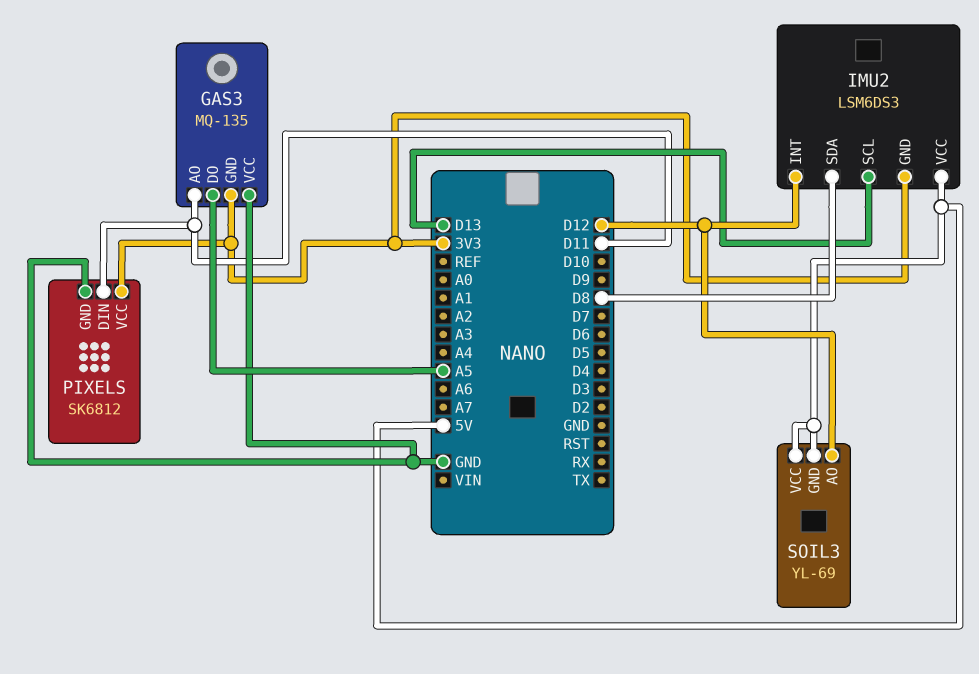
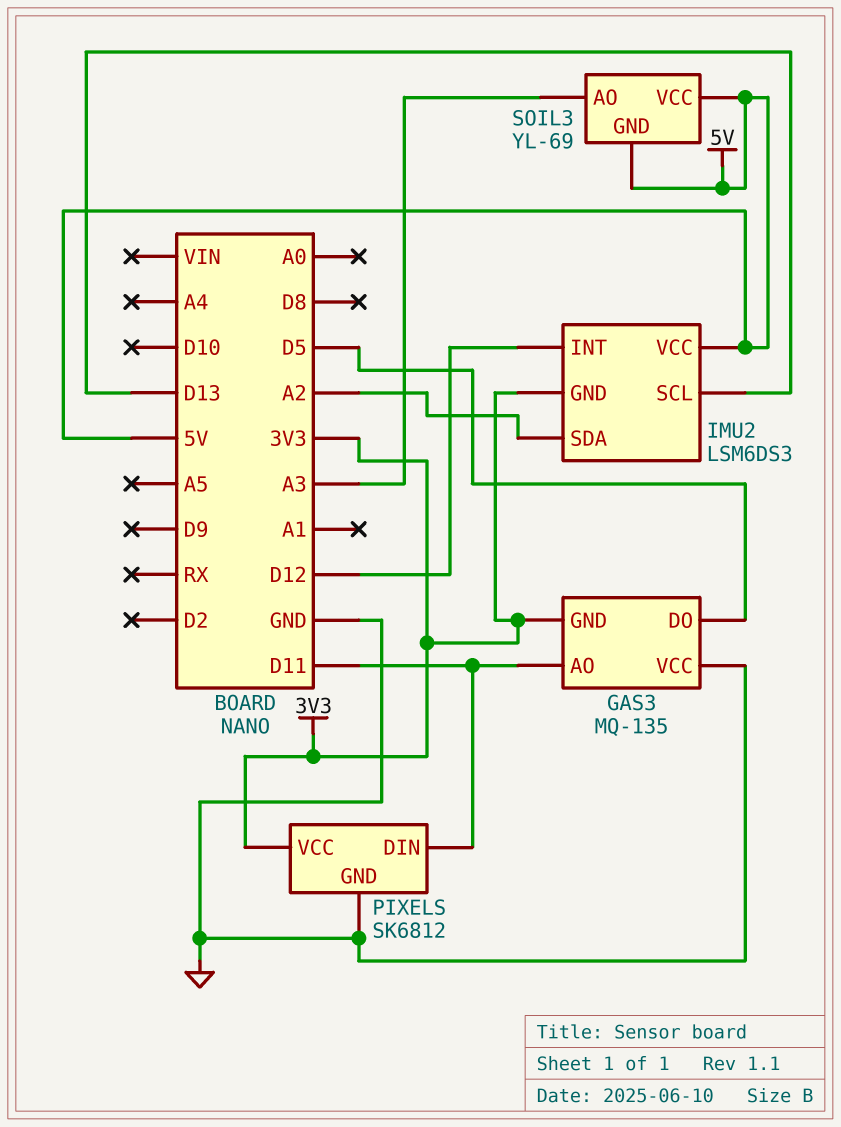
GAS3 pin DO: A5 -> D5
IMU2 pin SDA: D8 -> A2
SOIL3 pin AO: D12 -> A3

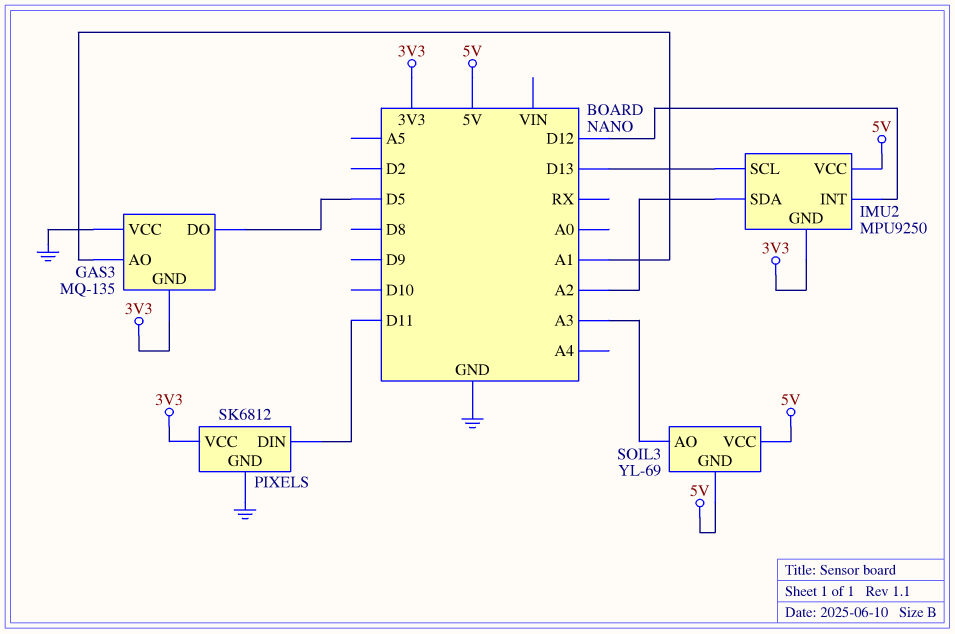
GAS3 pin AO: D11 -> A1
IMU2: LSM6DS3 -> MPU9250

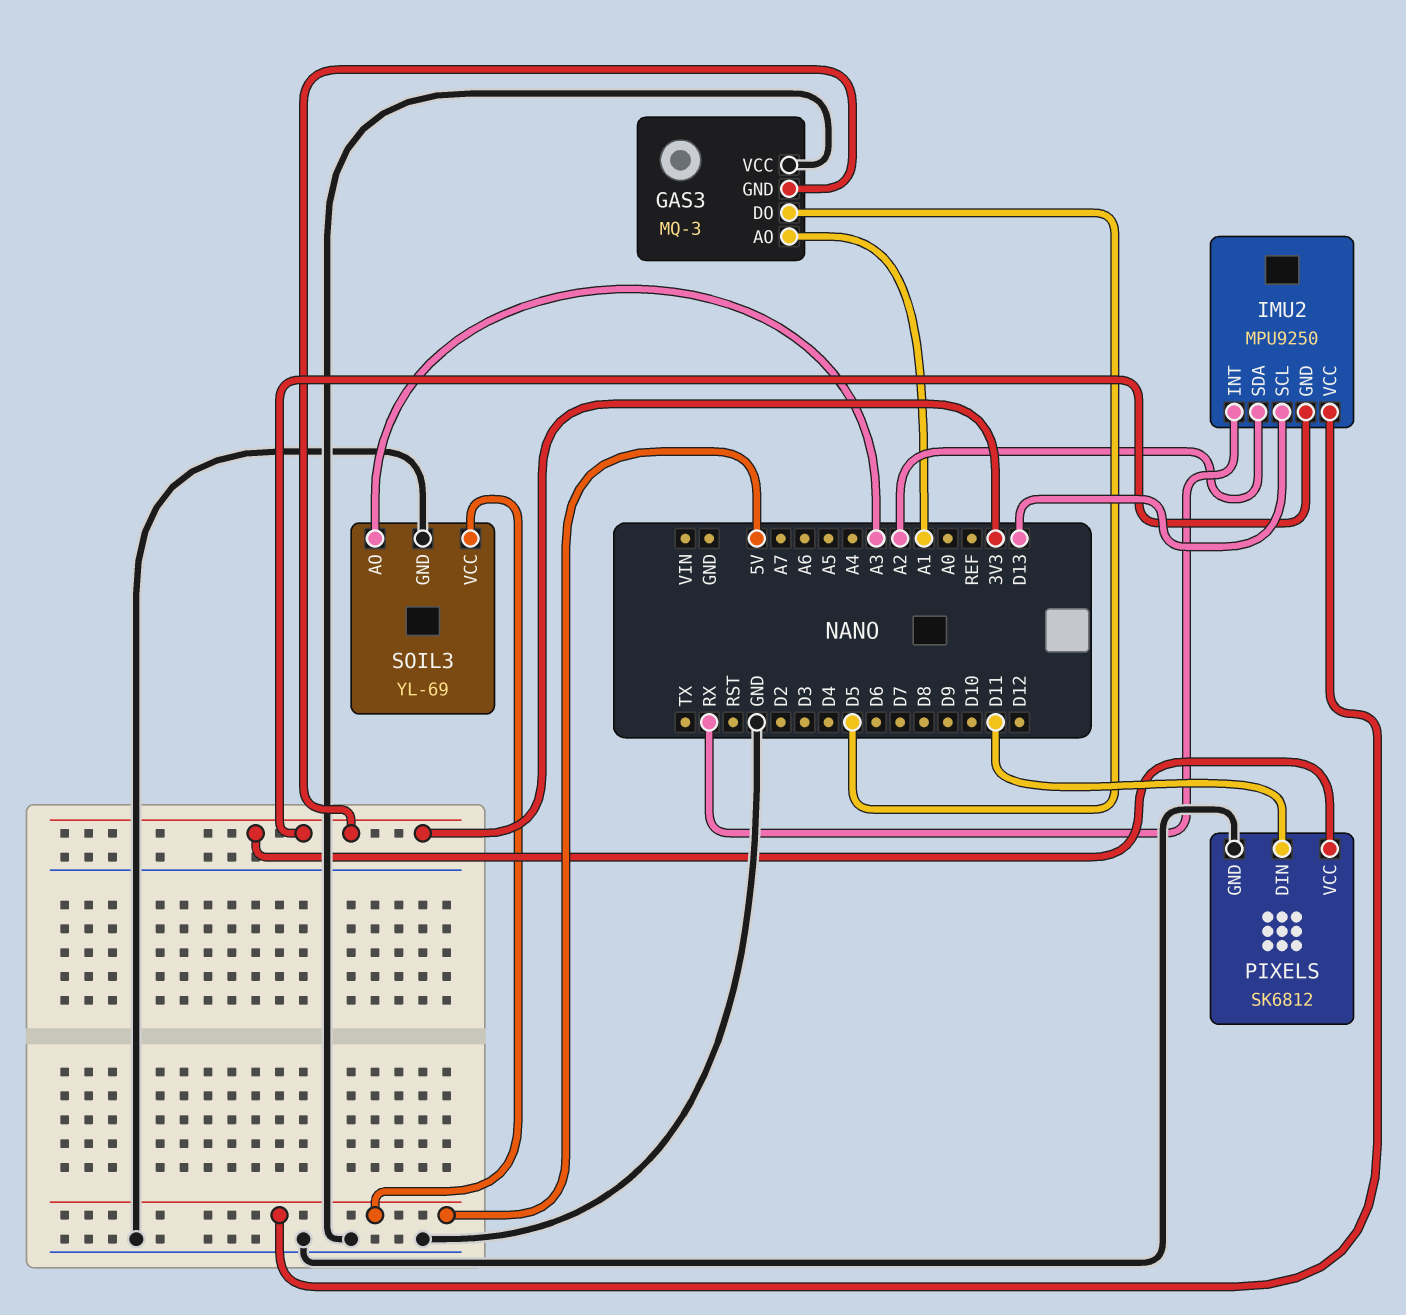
GAS3: MQ-135 -> MQ-3
IMU2 pin INT: D12 -> RX
SOIL3 pin GND: 5V -> GND

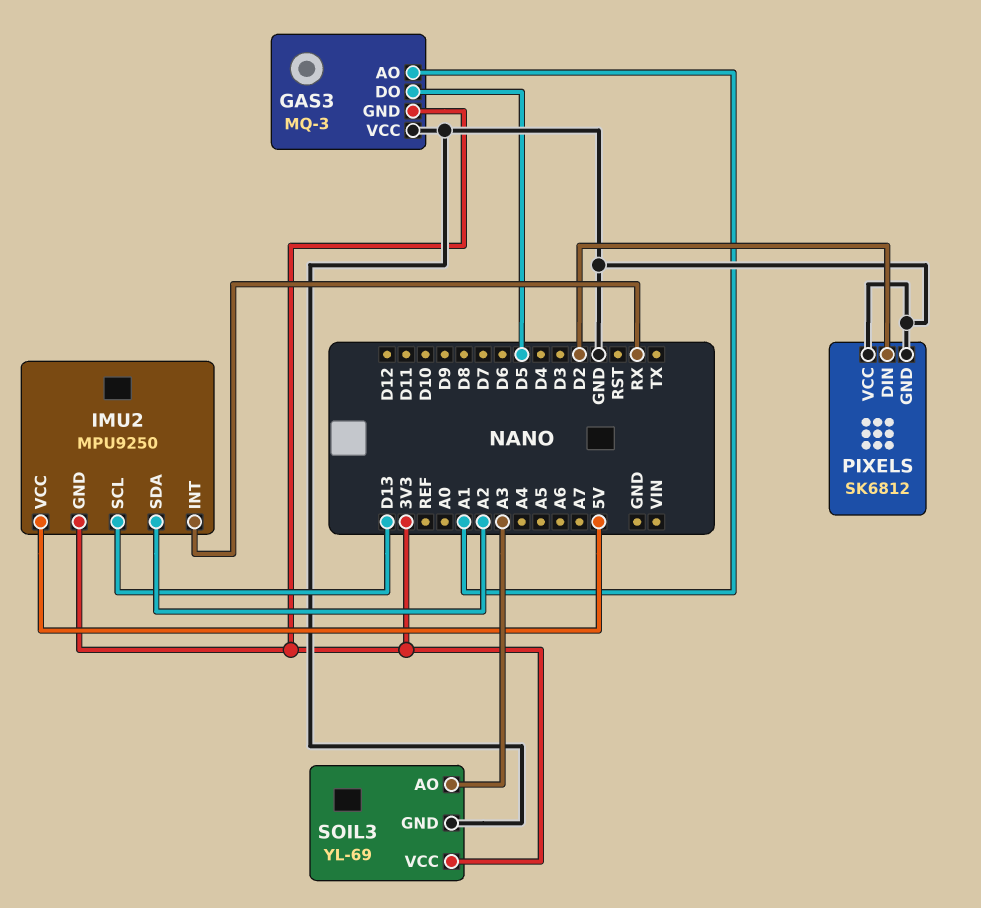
PIXELS pin DIN: D11 -> D2
PIXELS pin VCC: 3V3 -> GND
SOIL3 pin VCC: 5V -> 3V3

